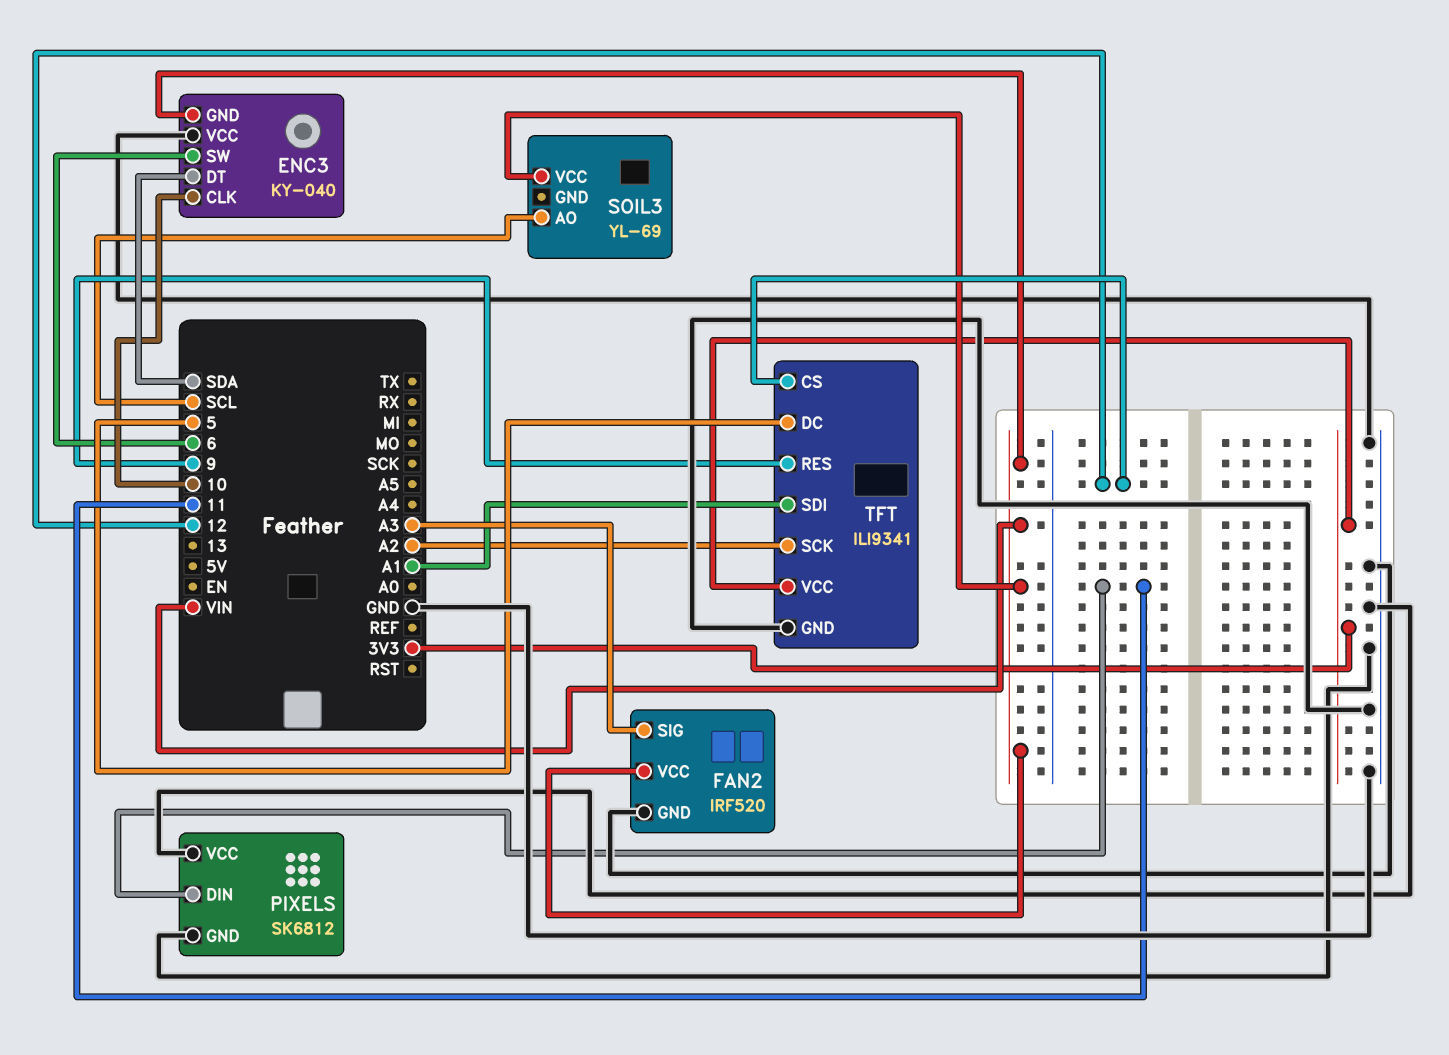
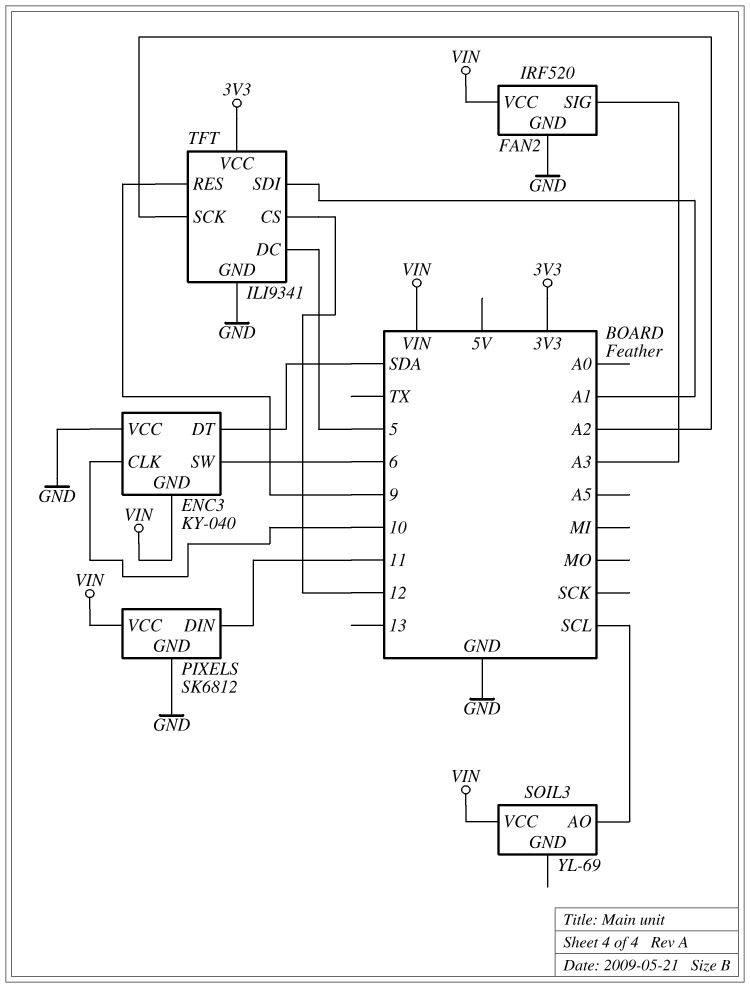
PIXELS pin VCC: GND -> VIN

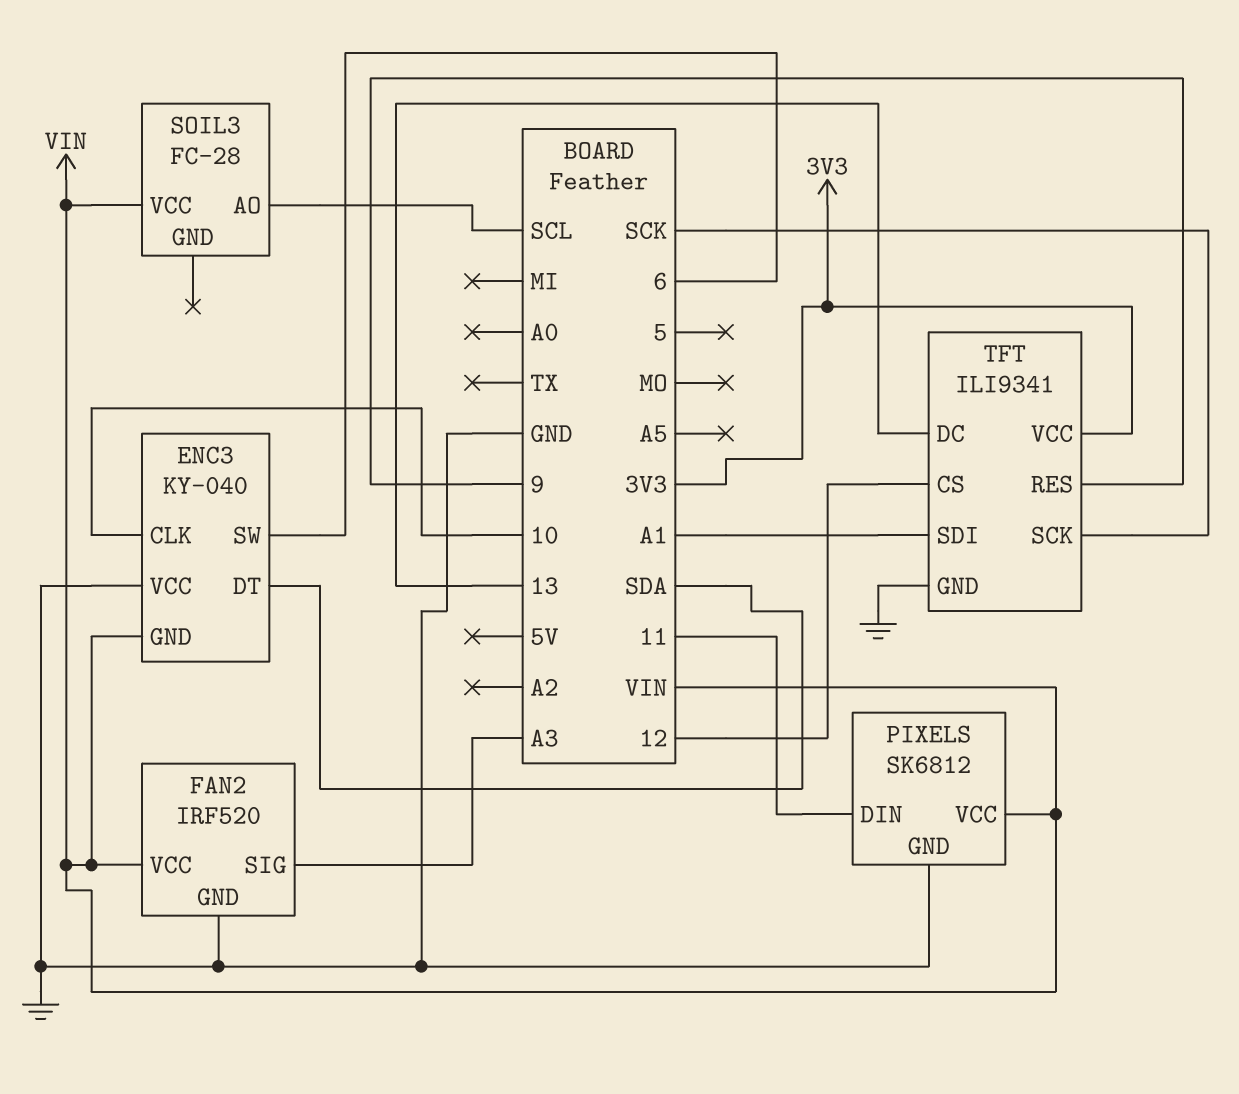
SOIL3: YL-69 -> FC-28
TFT pin DC: 5 -> 13
TFT pin SCK: A2 -> SCK

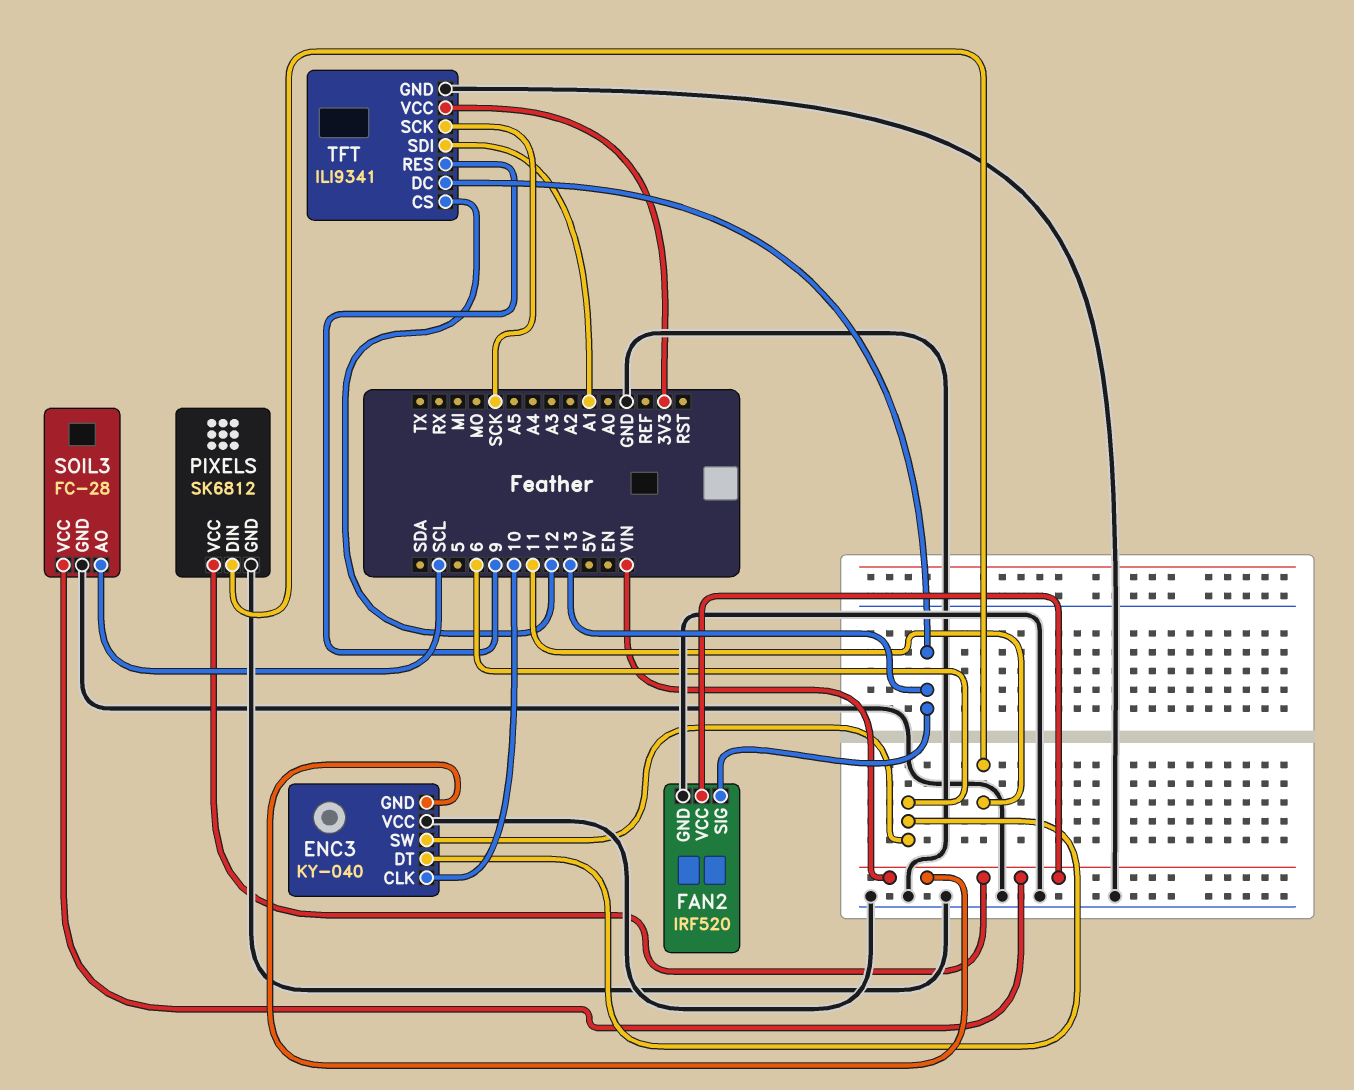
ENC3 pin DT: SDA -> 6
FAN2 pin SIG: A3 -> 13
SOIL3 pin GND: none -> GND

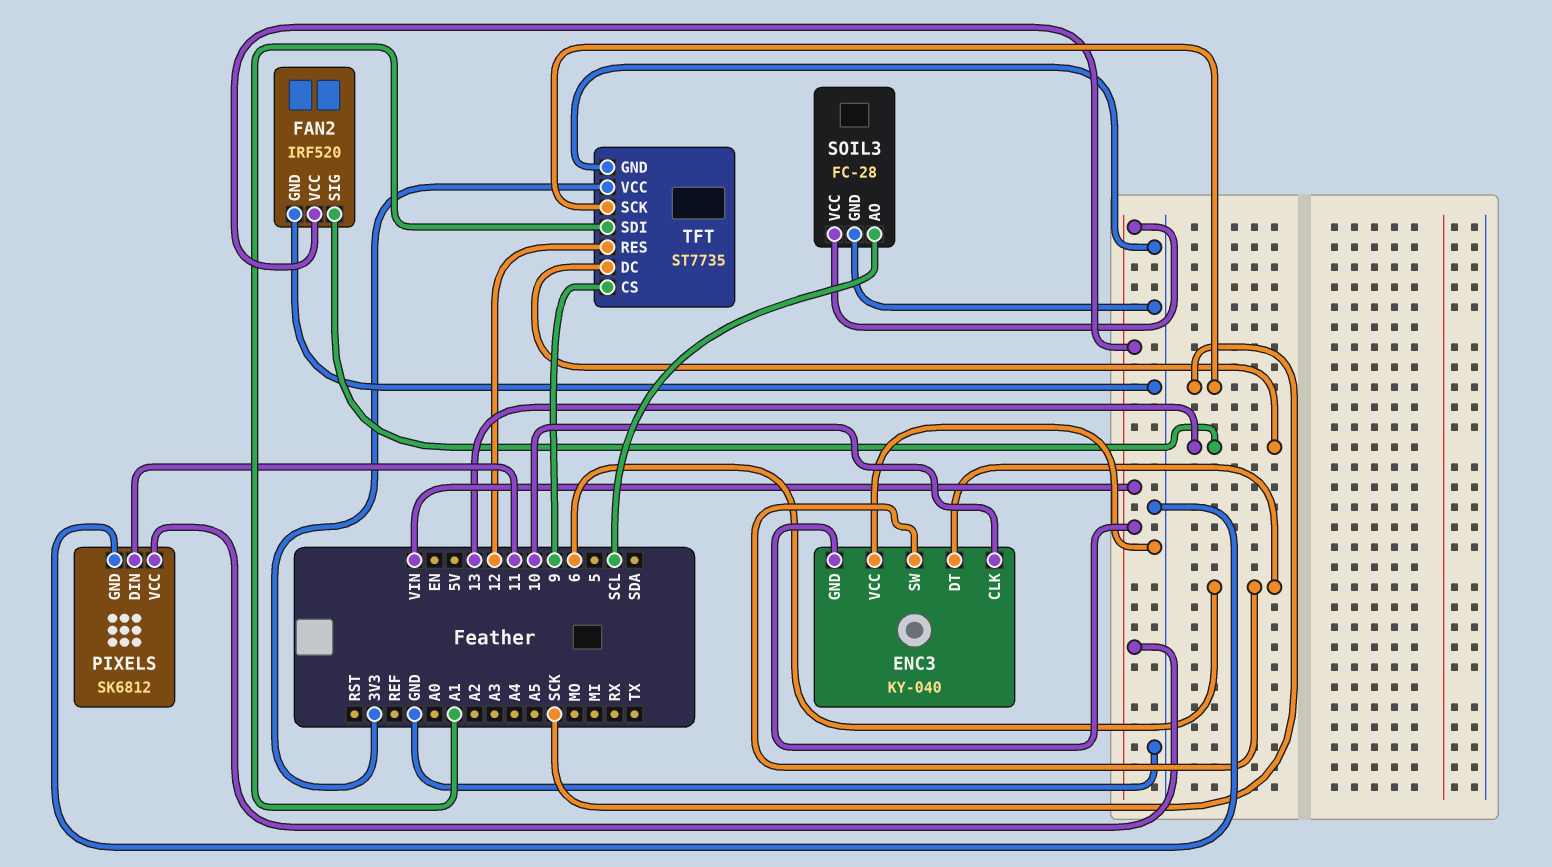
TFT: ILI9341 -> ST7735
TFT pin CS: 12 -> 9
TFT pin RES: 9 -> 12

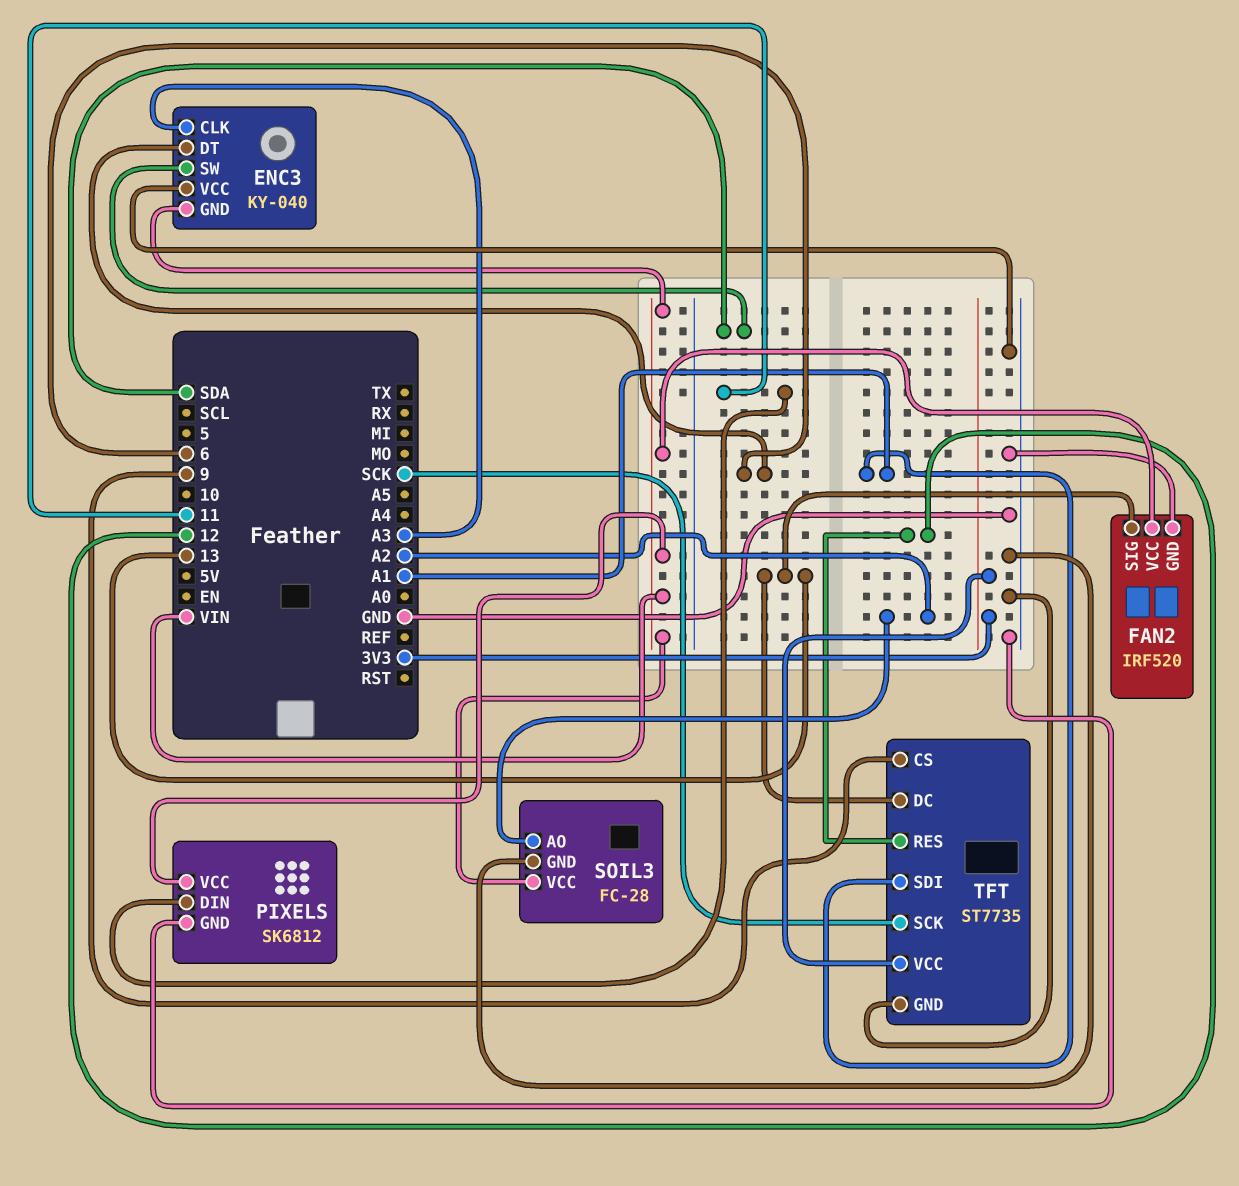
ENC3 pin CLK: 10 -> A3
ENC3 pin SW: 6 -> SDA
SOIL3 pin AO: SCL -> A2

